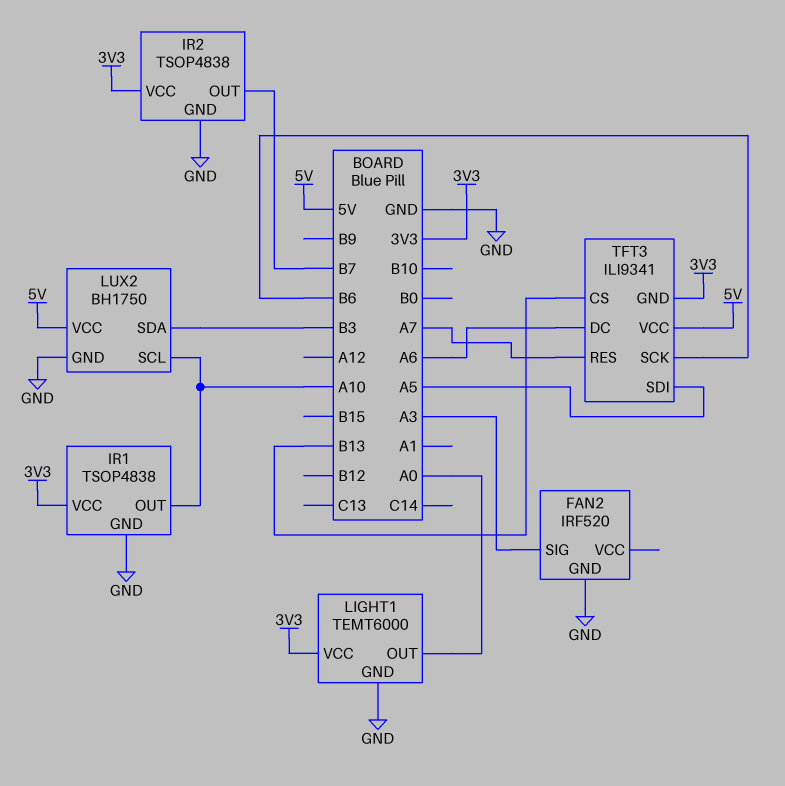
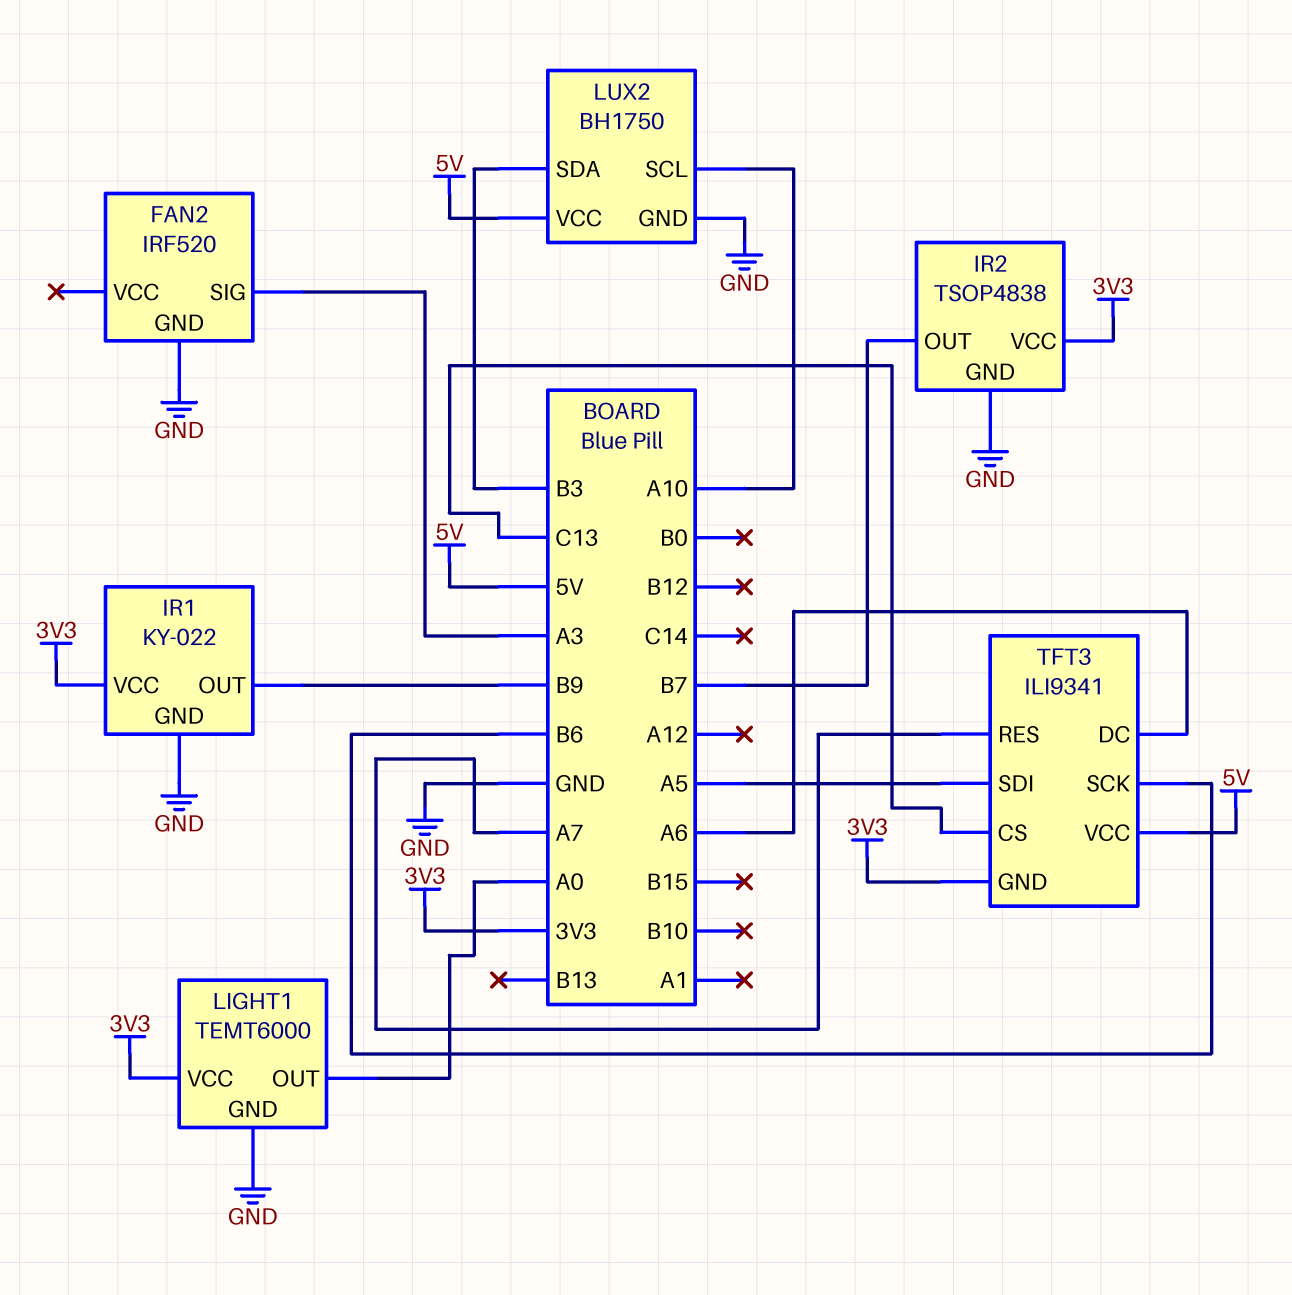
IR1: TSOP4838 -> KY-022
IR1 pin OUT: A10 -> B9
TFT3 pin CS: B13 -> C13

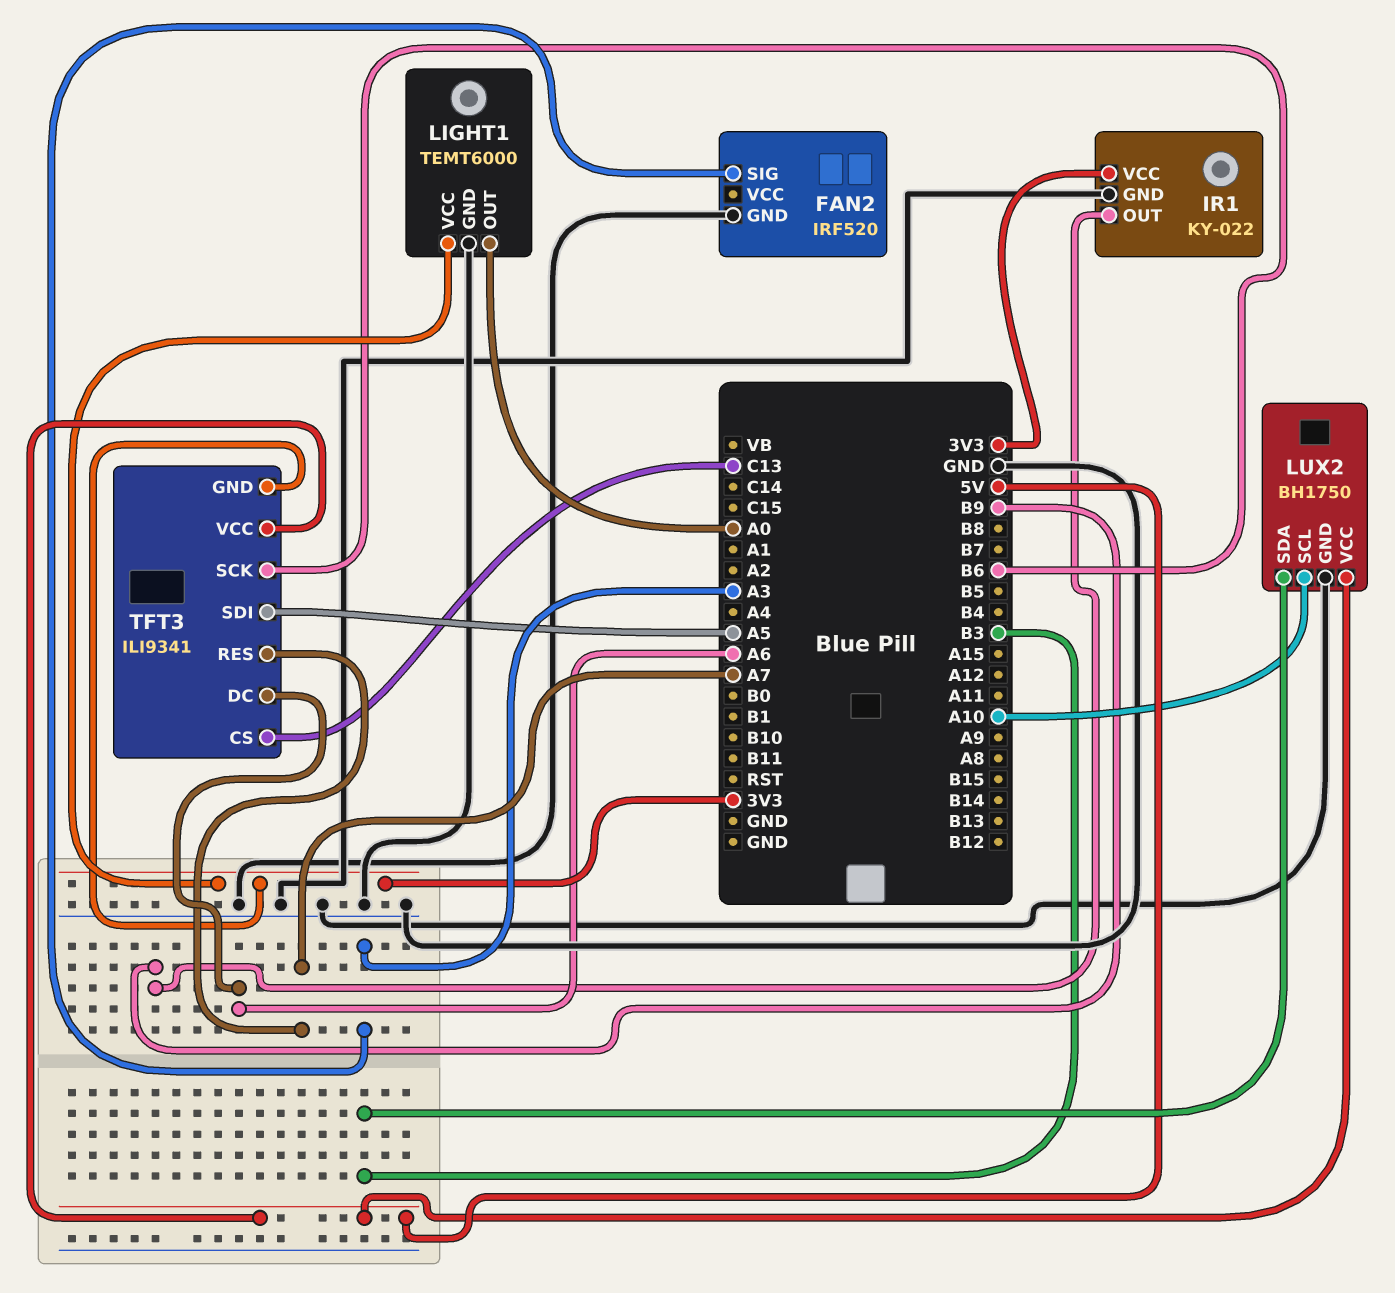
IR2: TSOP4838 -> none
IR2 pin GND: GND -> none
IR2 pin OUT: B7 -> none
IR2 pin VCC: 3V3 -> none

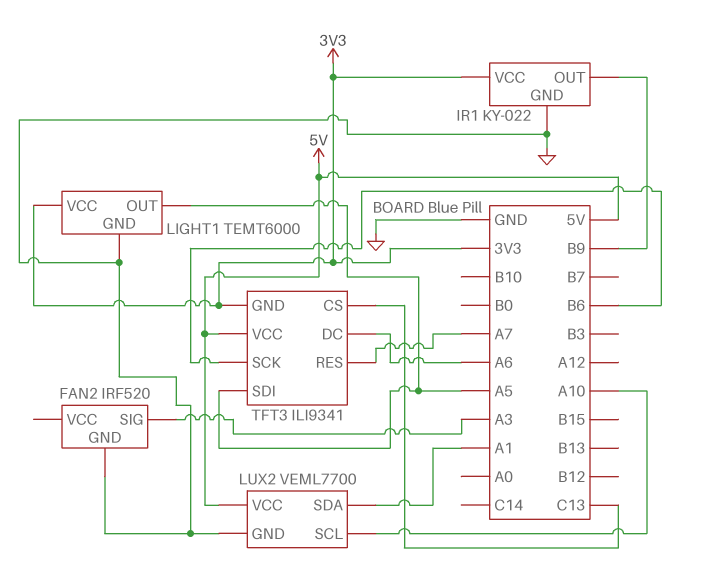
LIGHT1 pin OUT: A0 -> A5
LUX2: BH1750 -> VEML7700
LUX2 pin SDA: B3 -> A1

